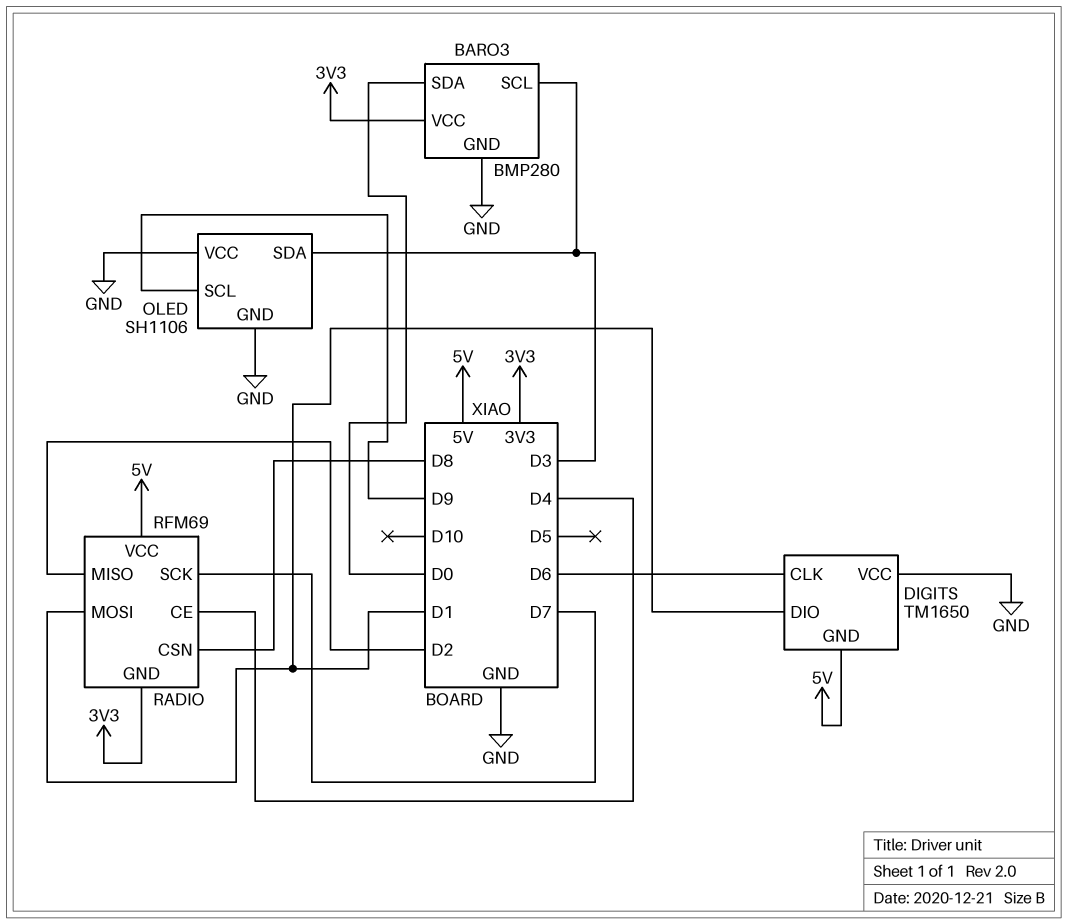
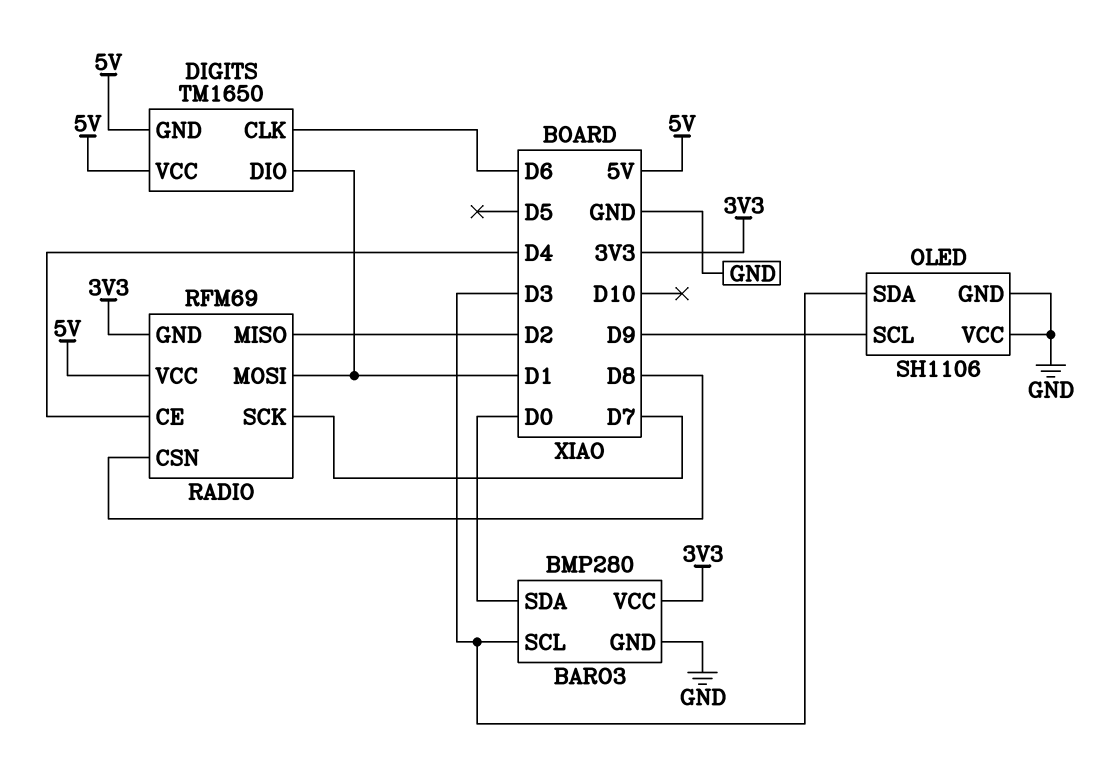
DIGITS pin VCC: GND -> 5V

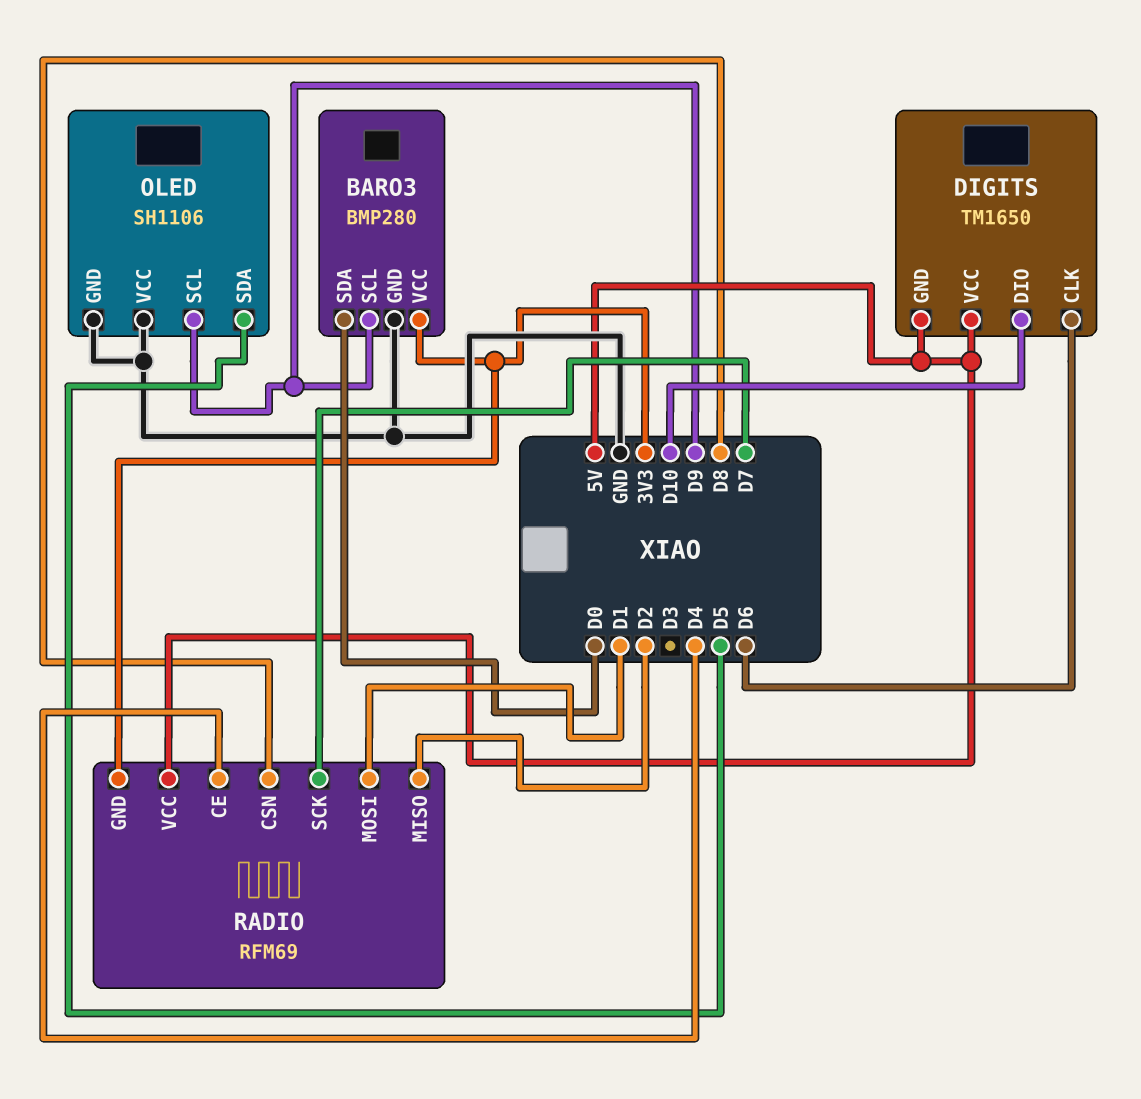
BARO3 pin SCL: D3 -> D9
DIGITS pin DIO: D1 -> D10
OLED pin SDA: D3 -> D5

